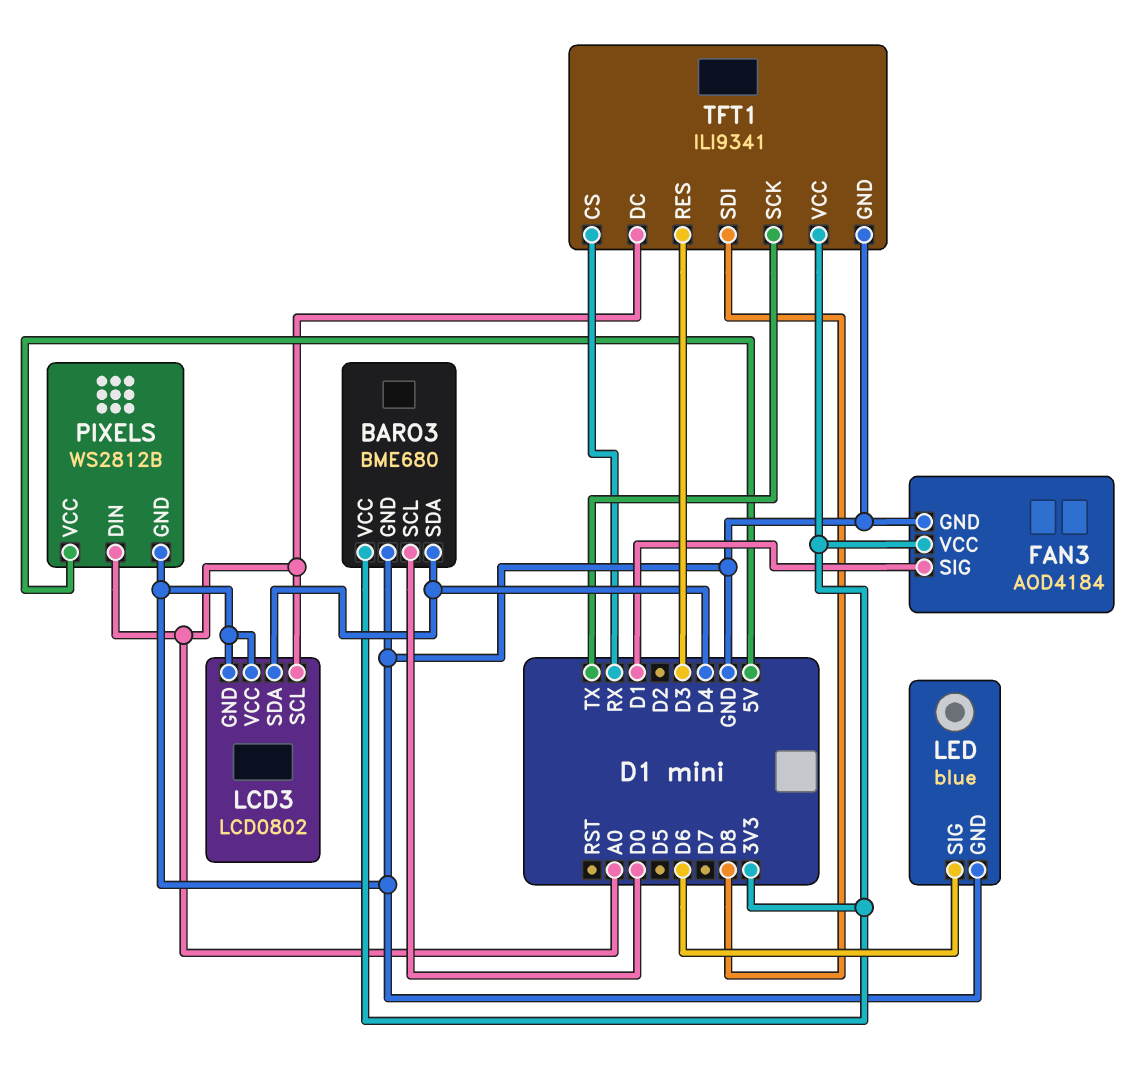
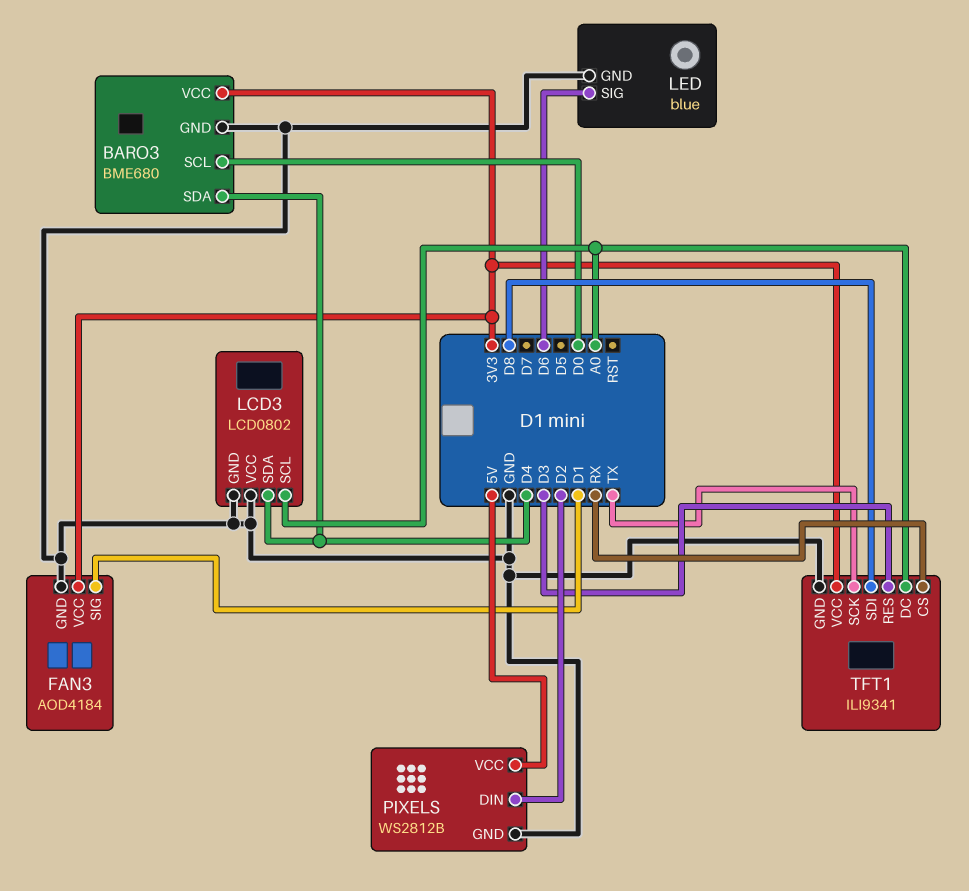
PIXELS pin DIN: A0 -> D2

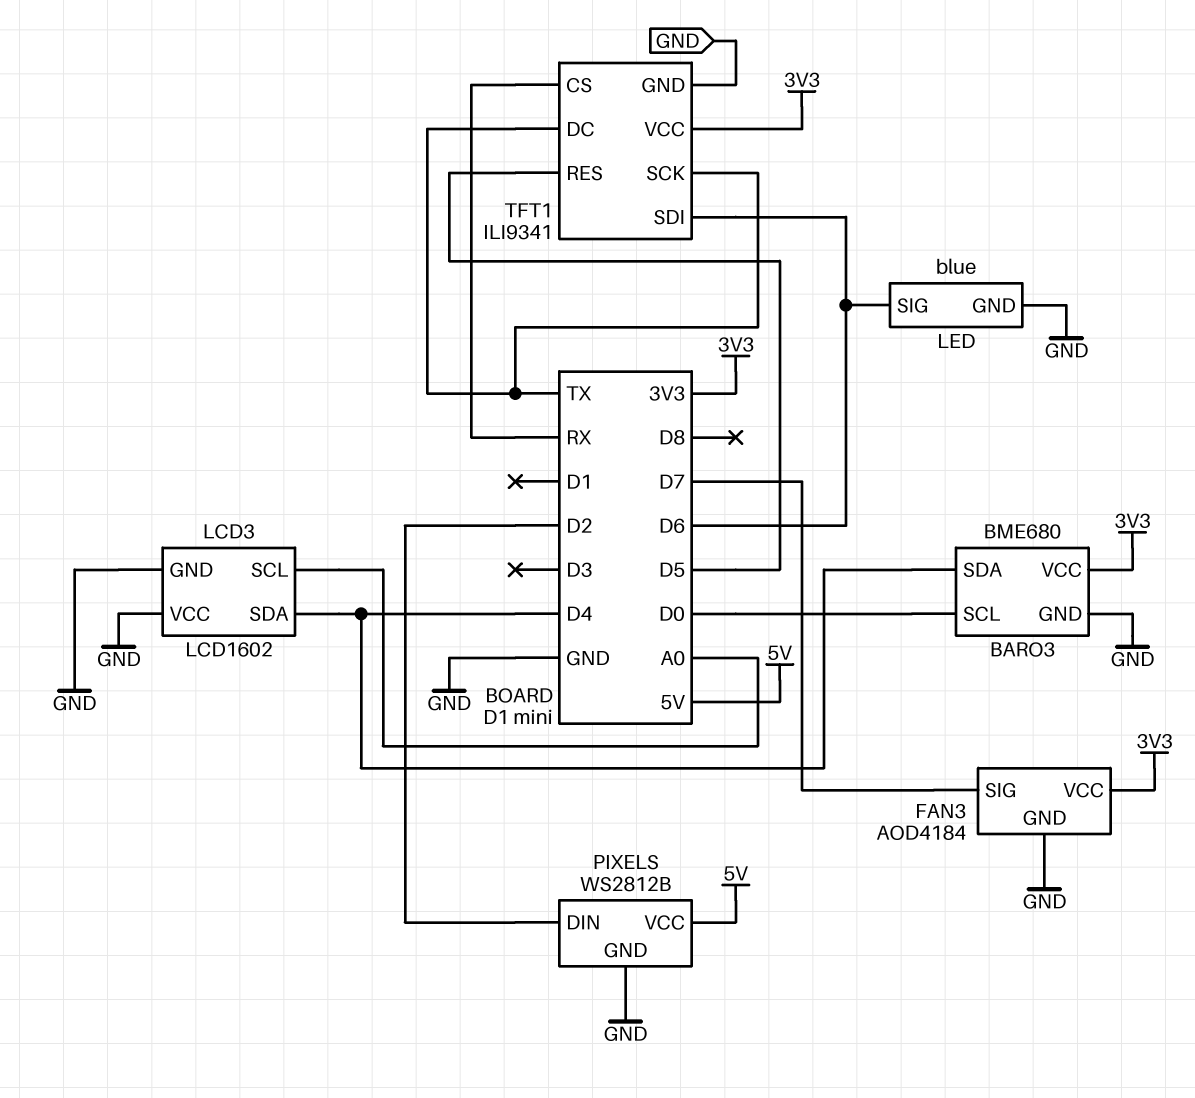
FAN3 pin SIG: D1 -> D7
LCD3: LCD0802 -> LCD1602
TFT1 pin DC: A0 -> TX
TFT1 pin RES: D3 -> D5
TFT1 pin SDI: D8 -> D6

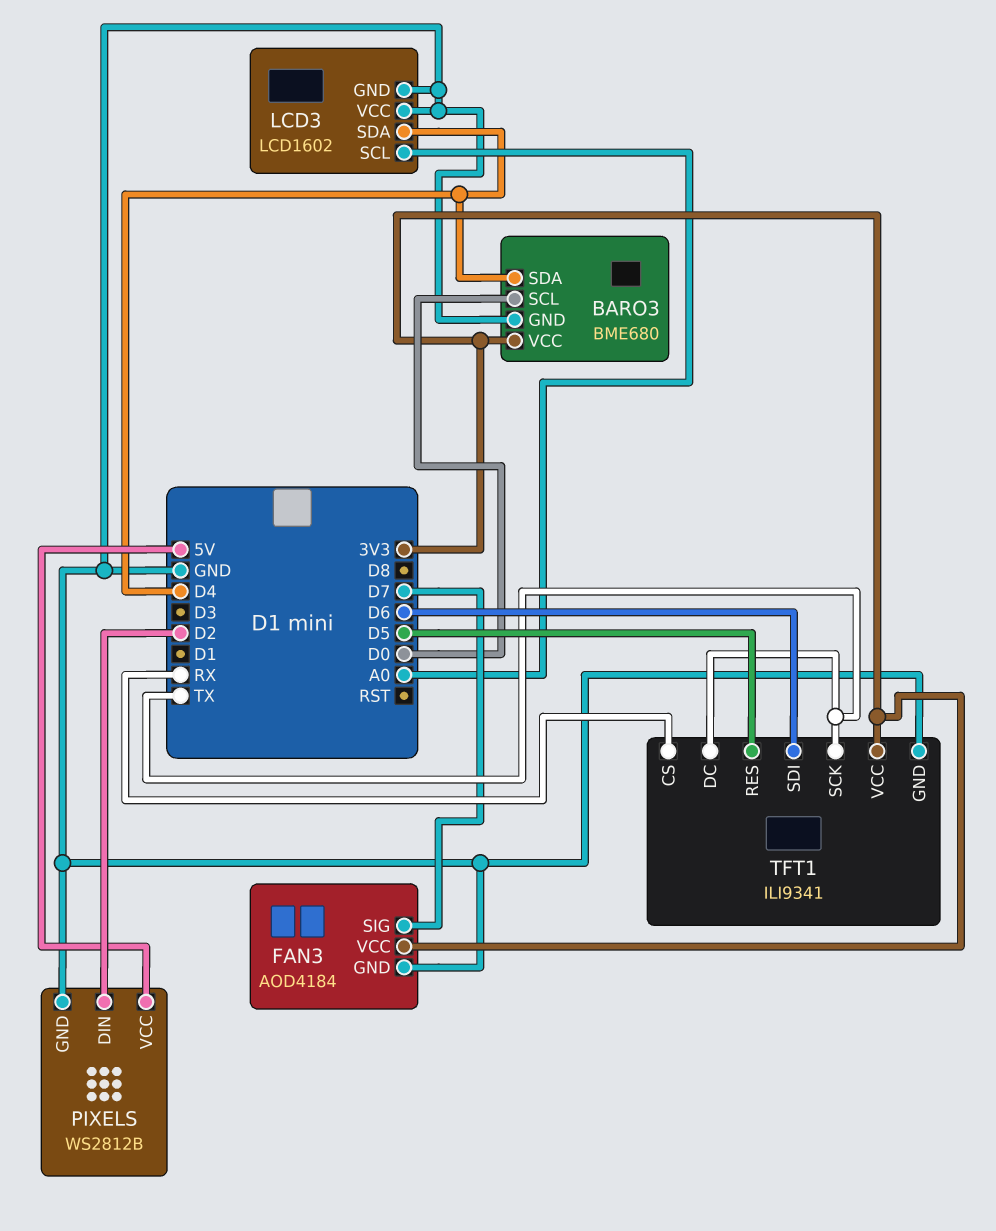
LED: blue -> none
LED pin GND: GND -> none
LED pin SIG: D6 -> none

